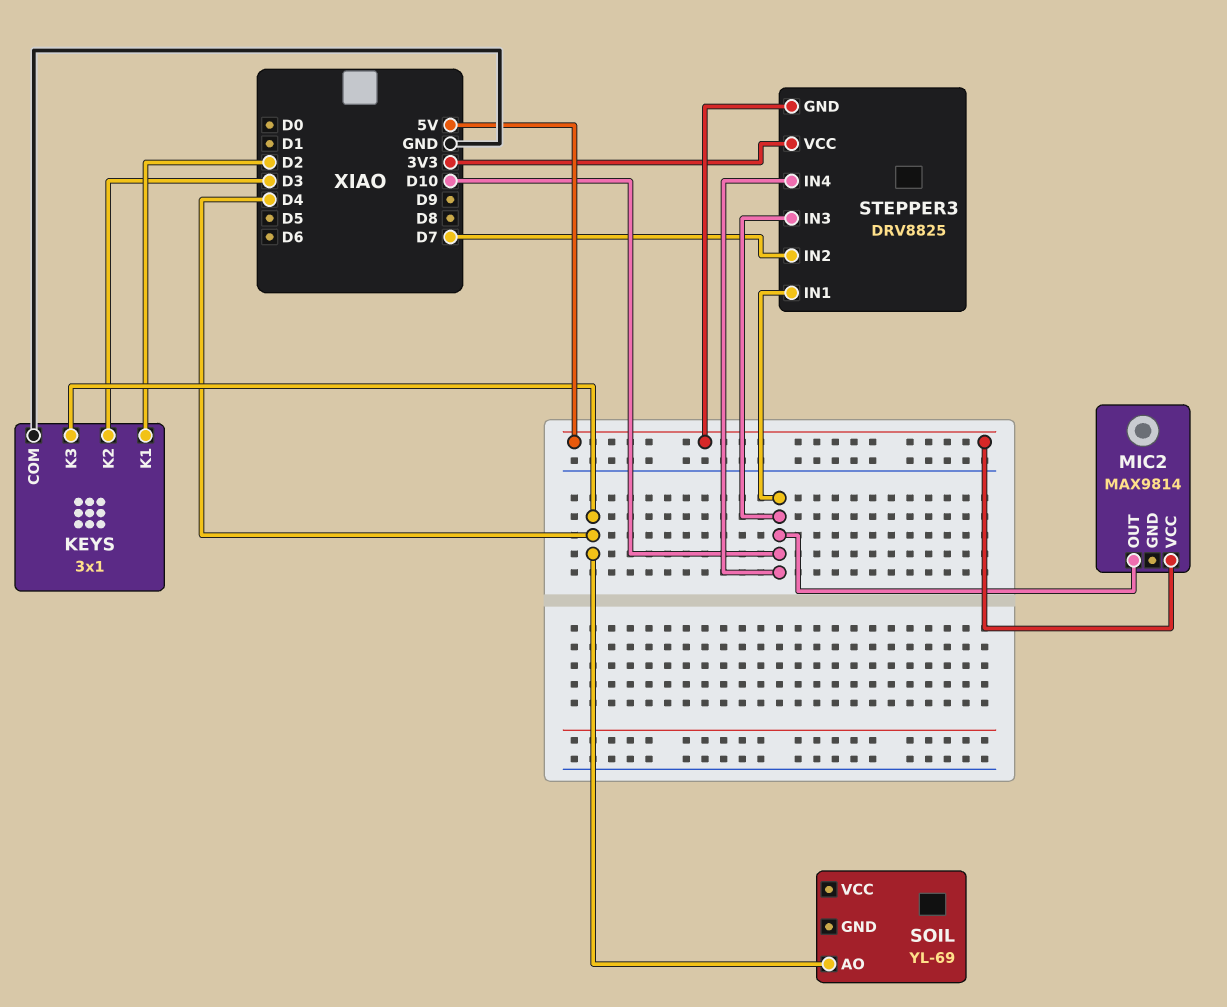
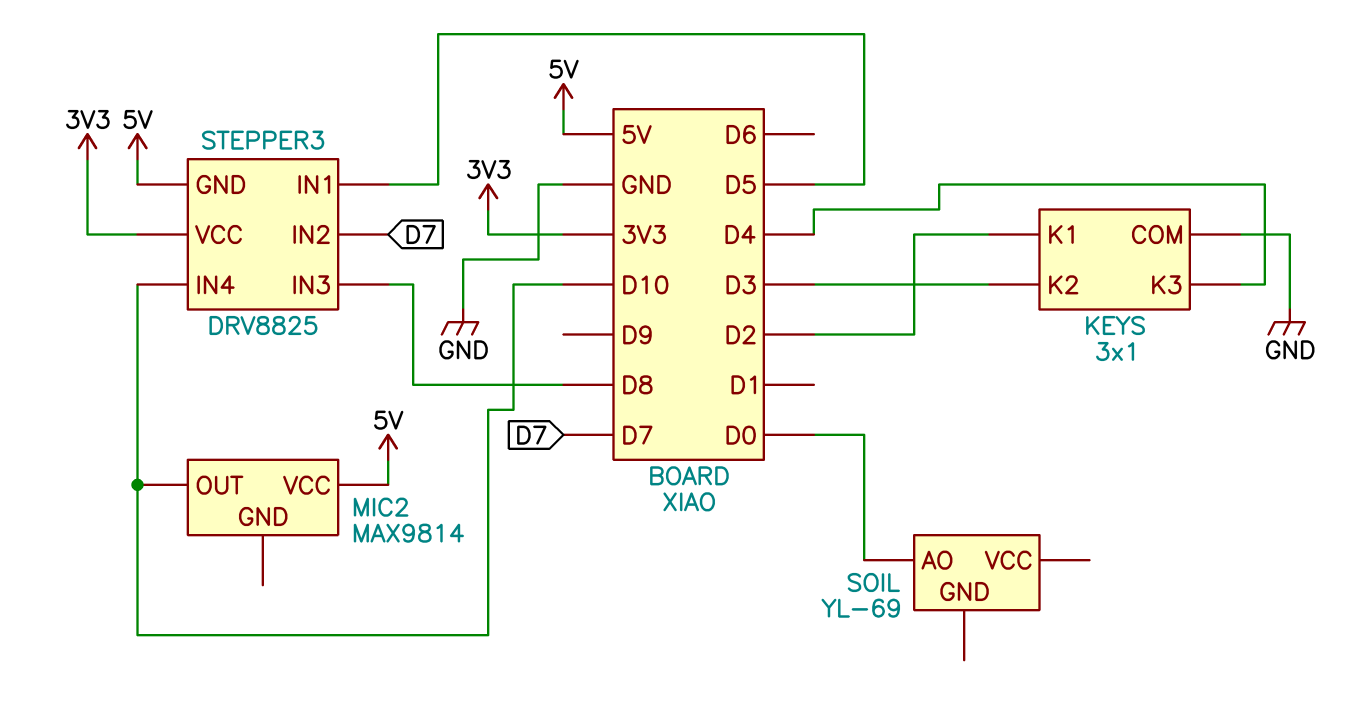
SOIL pin AO: D4 -> D0
STEPPER3 pin IN1: D10 -> D5
STEPPER3 pin IN3: D10 -> D8

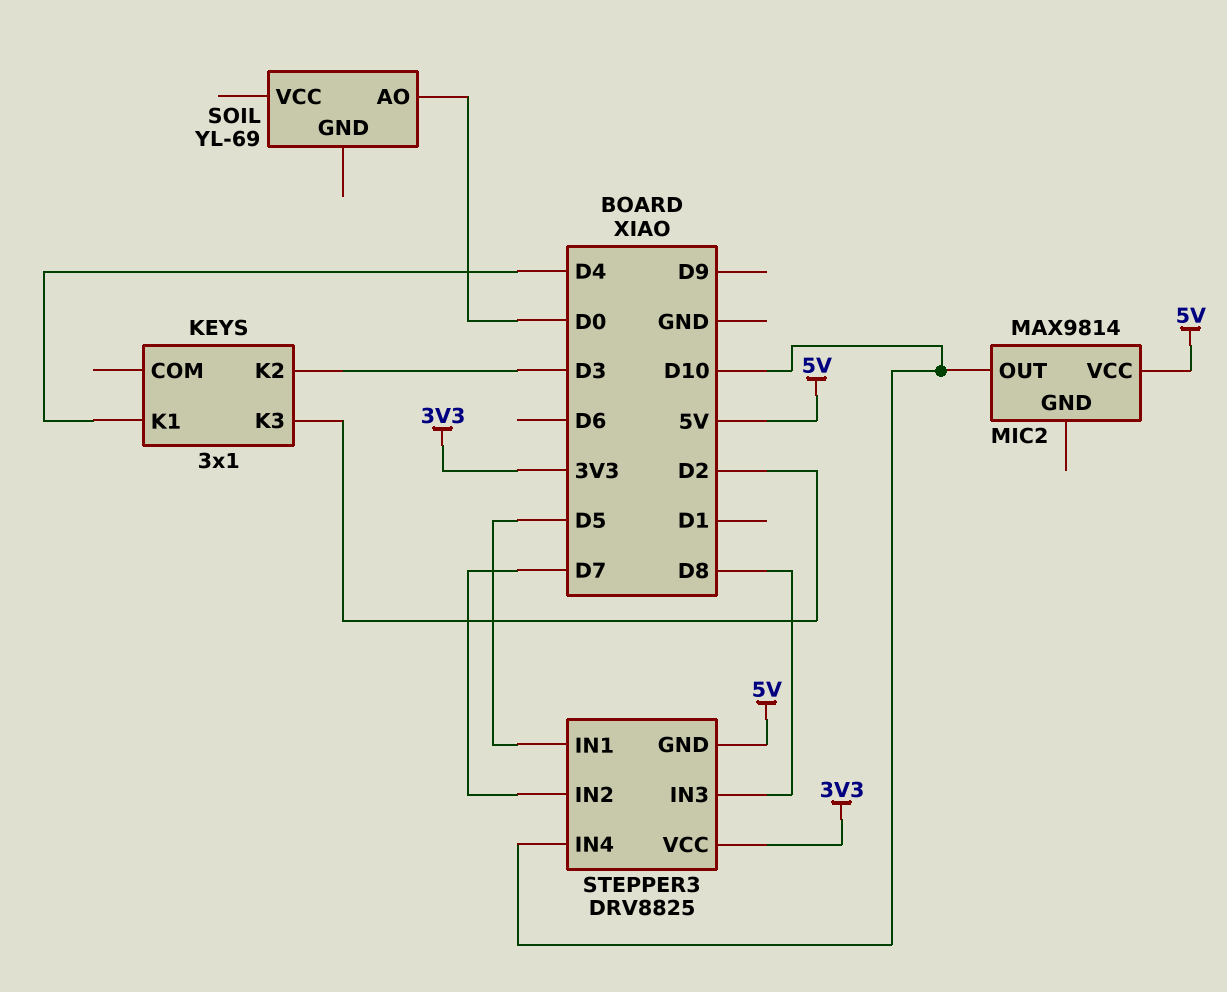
KEYS pin COM: GND -> none
KEYS pin K1: D2 -> D4
KEYS pin K3: D4 -> D2

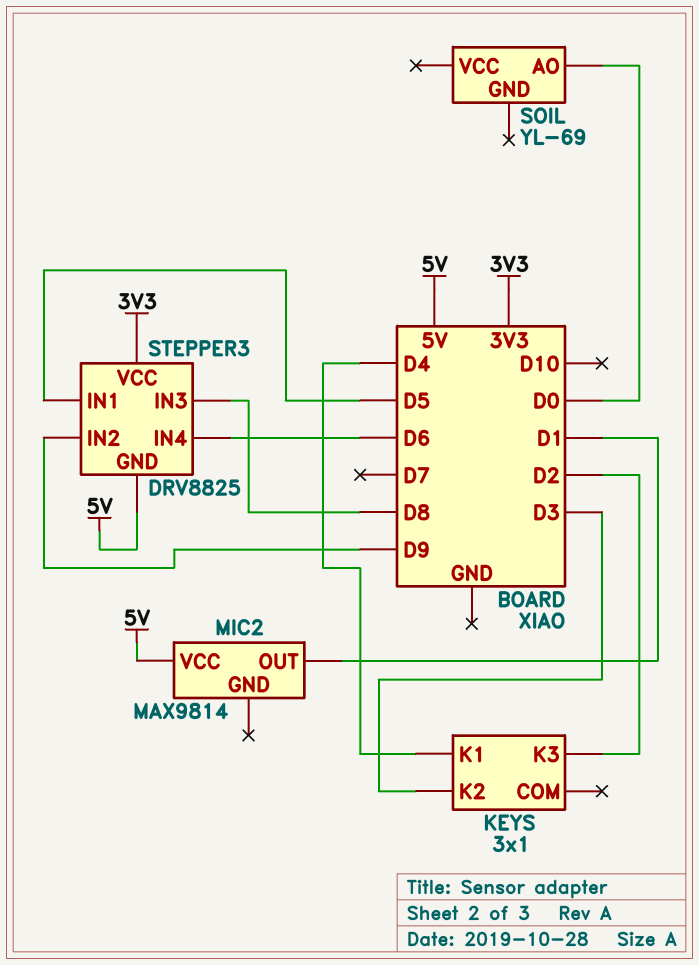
MIC2 pin OUT: D10 -> D1
STEPPER3 pin IN2: D7 -> D9
STEPPER3 pin IN4: D10 -> D6

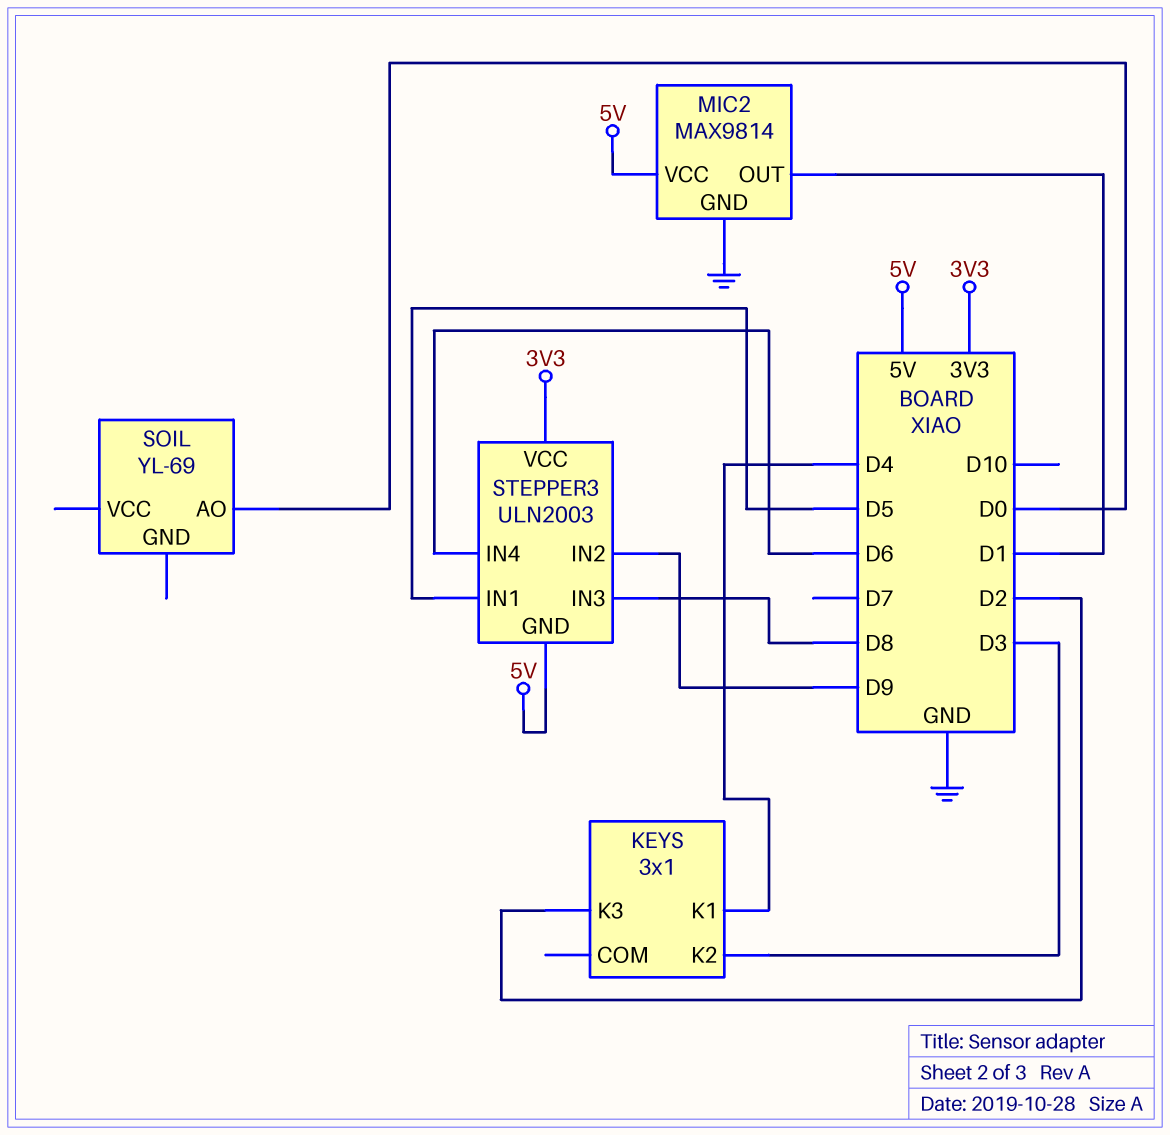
MIC2 pin GND: none -> GND
STEPPER3: DRV8825 -> ULN2003

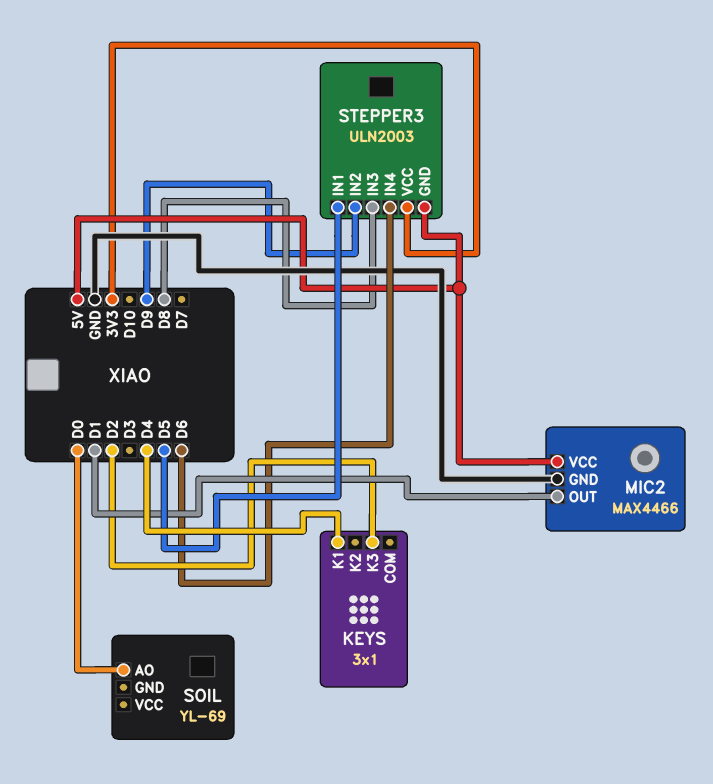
KEYS pin K2: D3 -> none
MIC2: MAX9814 -> MAX4466

